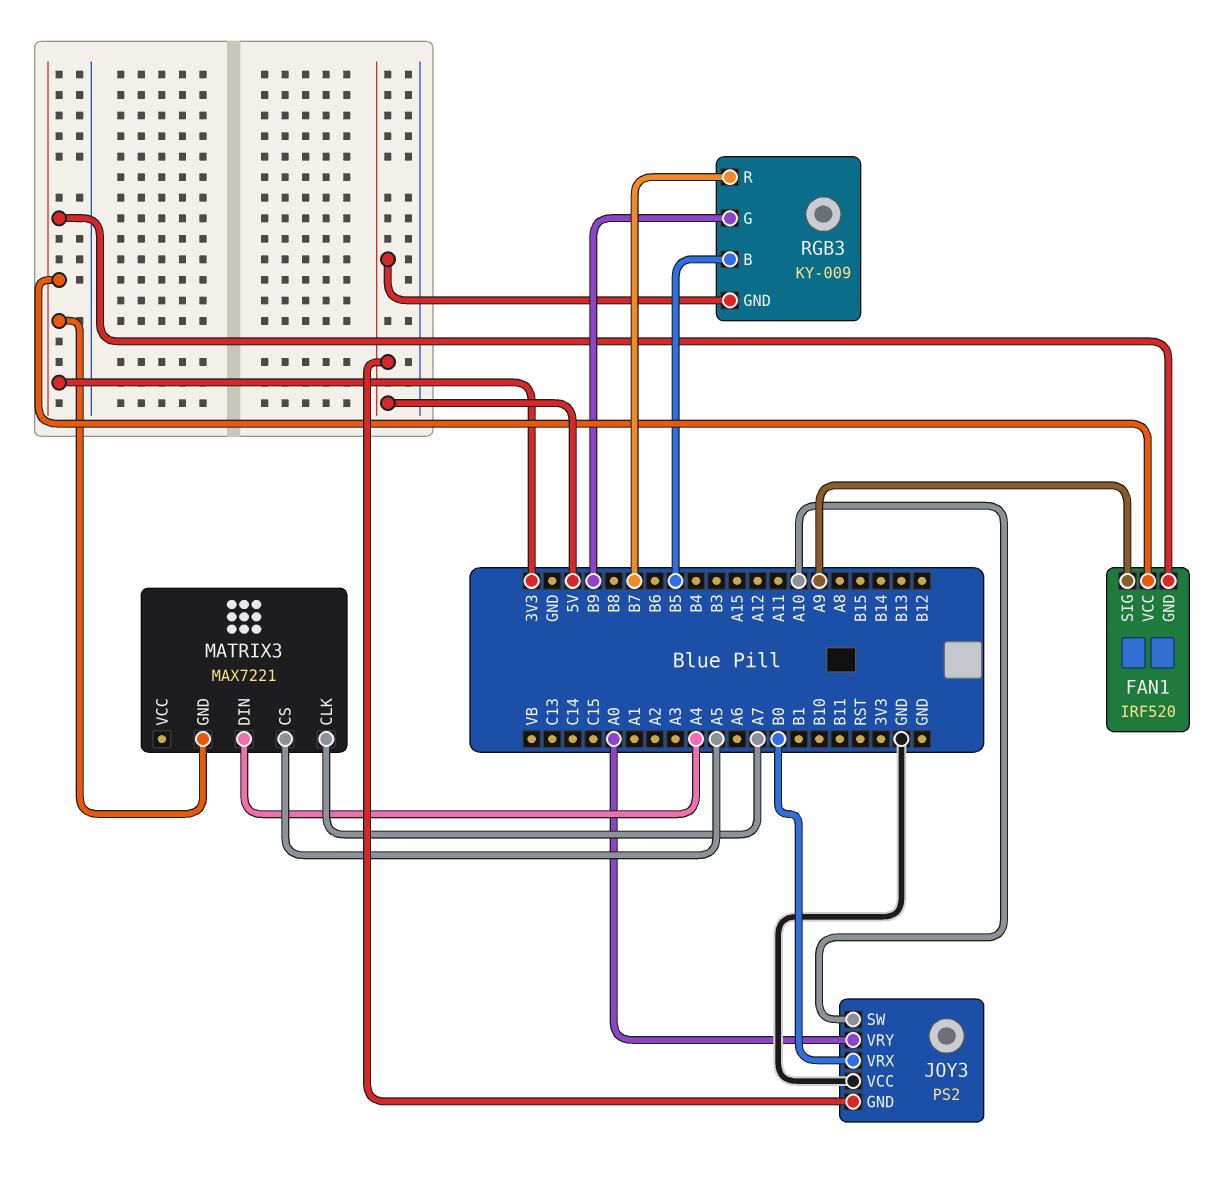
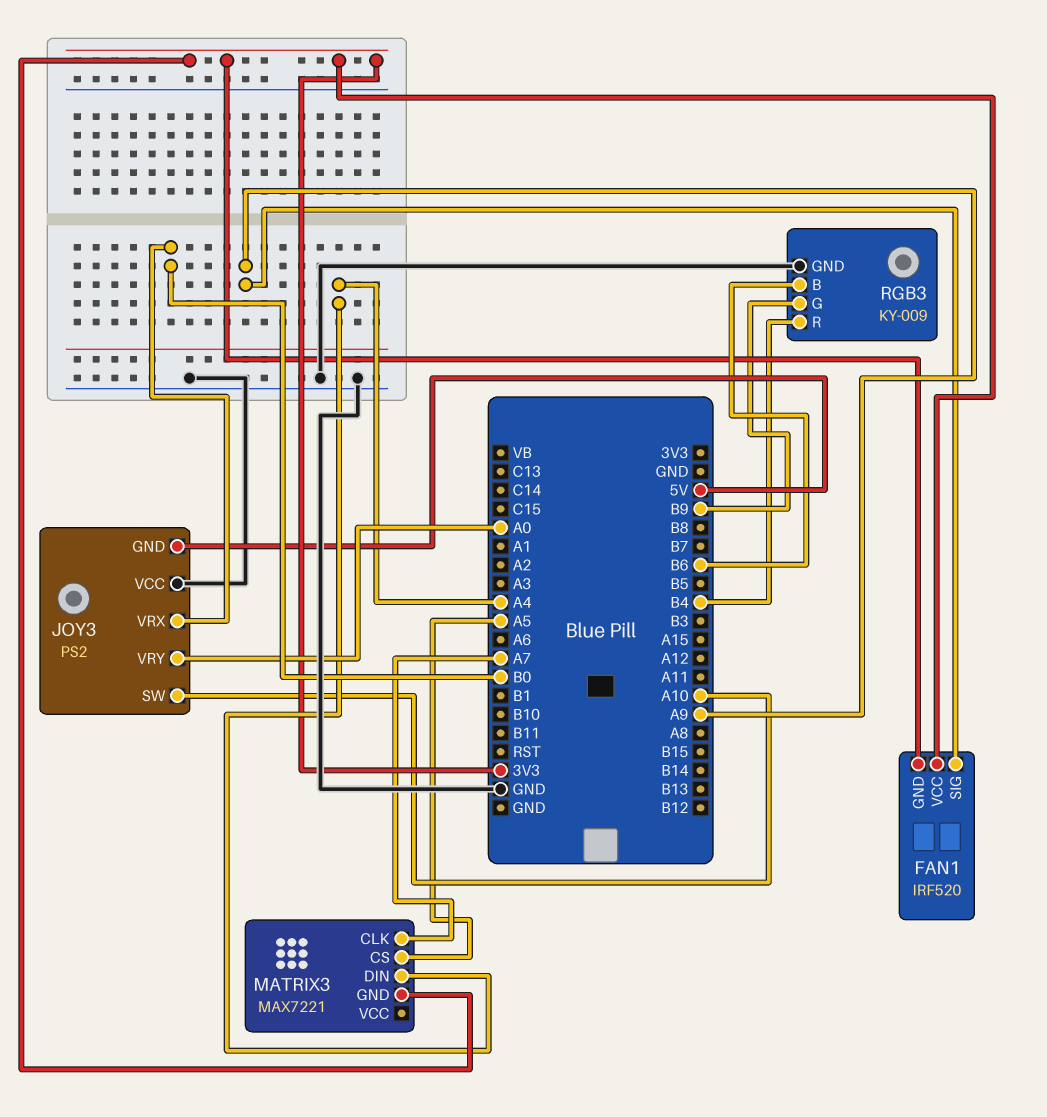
RGB3 pin B: B5 -> B6
RGB3 pin GND: 5V -> GND
RGB3 pin R: B7 -> B4

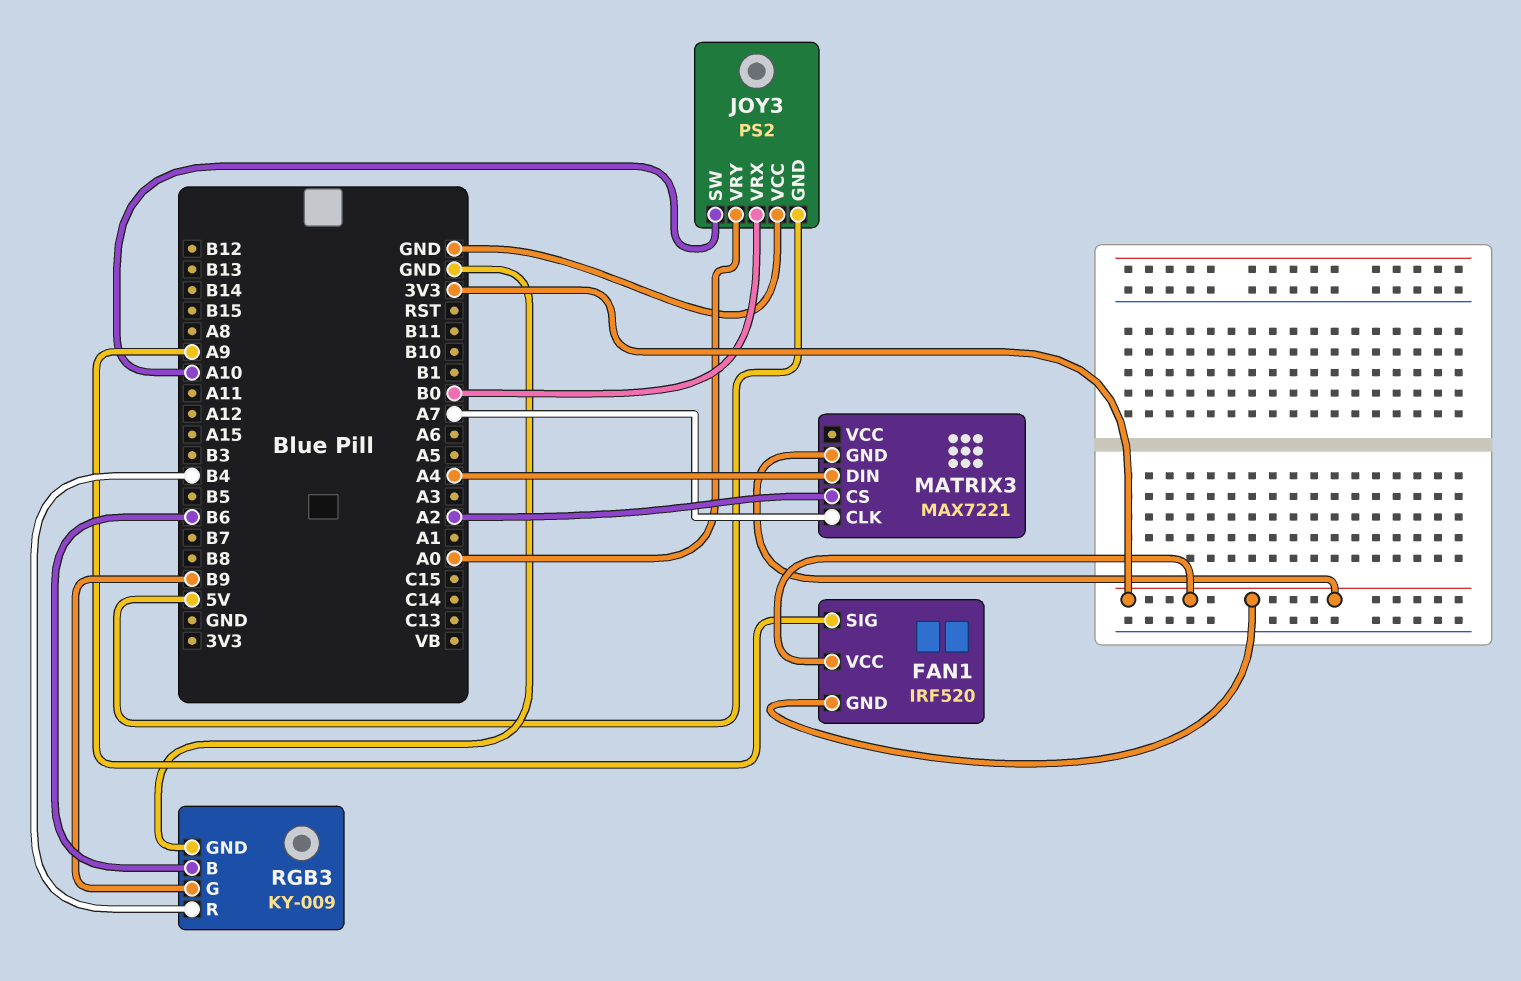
MATRIX3 pin CS: A5 -> A2

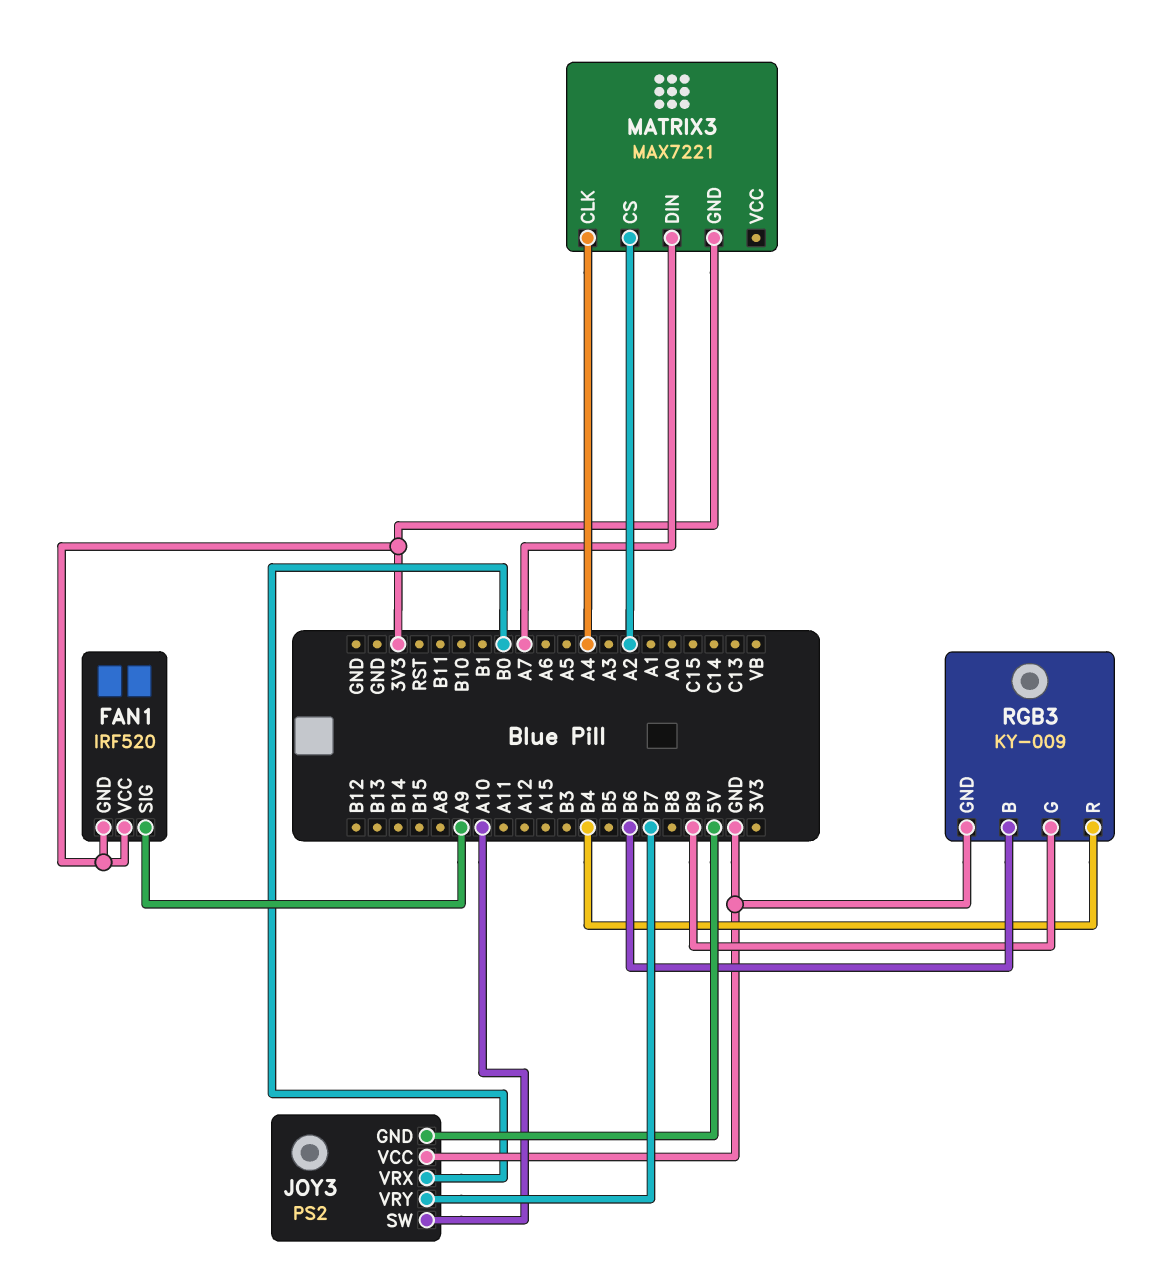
JOY3 pin VRY: A0 -> B7
MATRIX3 pin CLK: A7 -> A4
MATRIX3 pin DIN: A4 -> A7

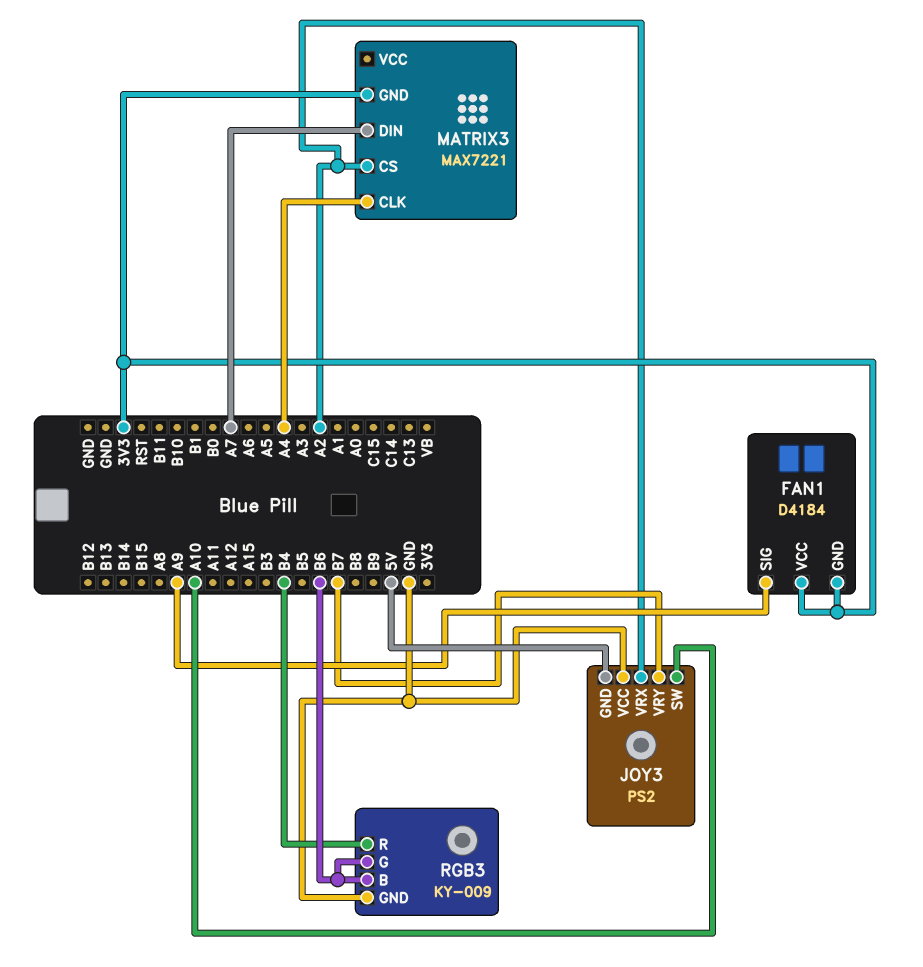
FAN1: IRF520 -> D4184
JOY3 pin VRX: B0 -> A2
RGB3 pin G: B9 -> B6

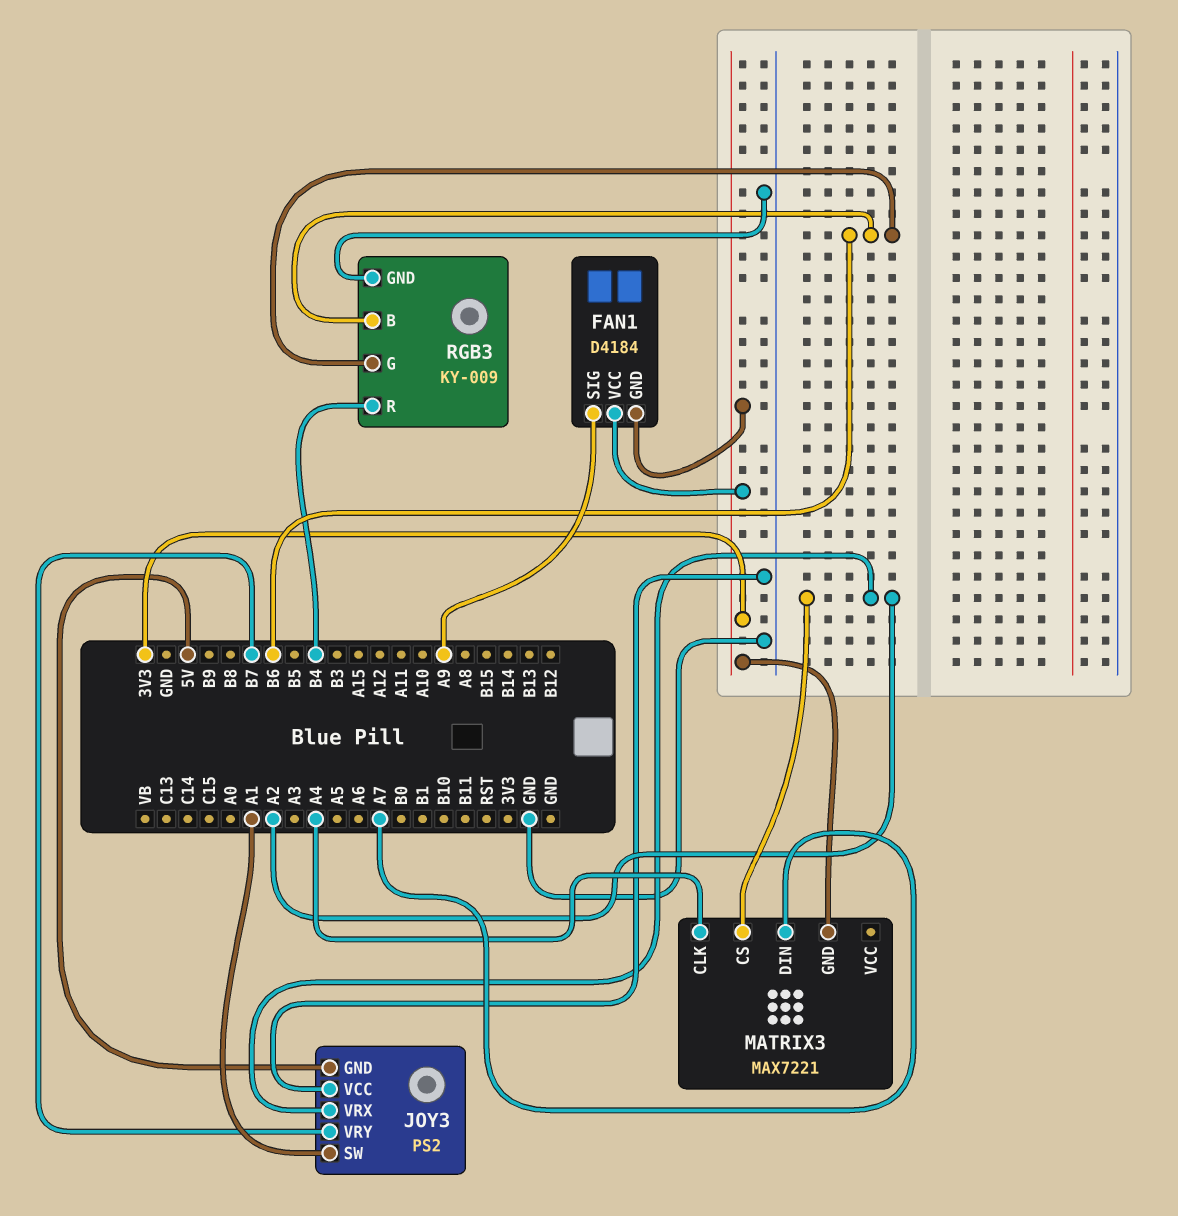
JOY3 pin SW: A10 -> A1

